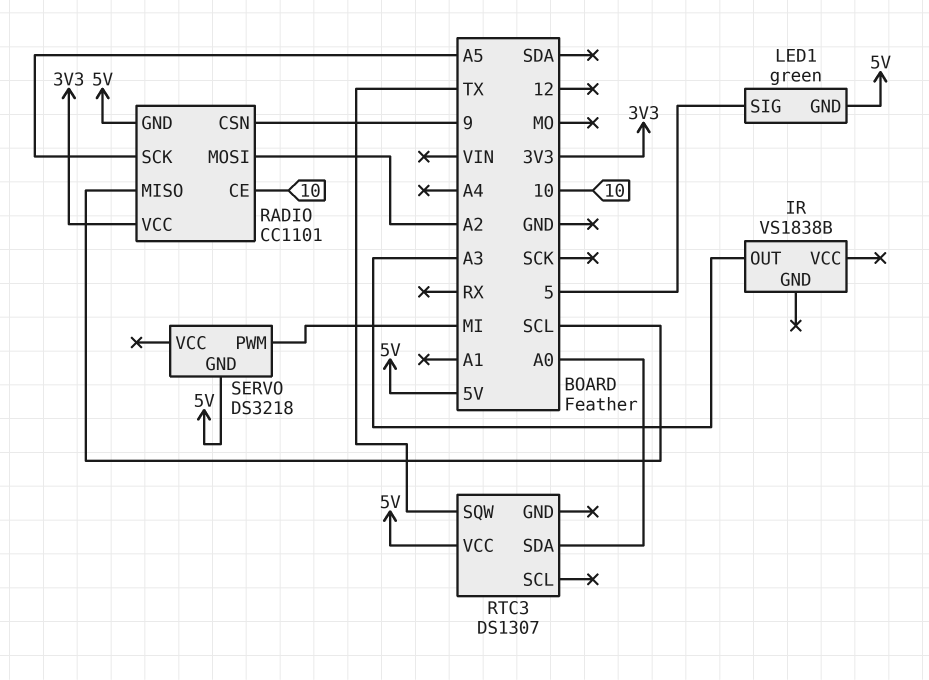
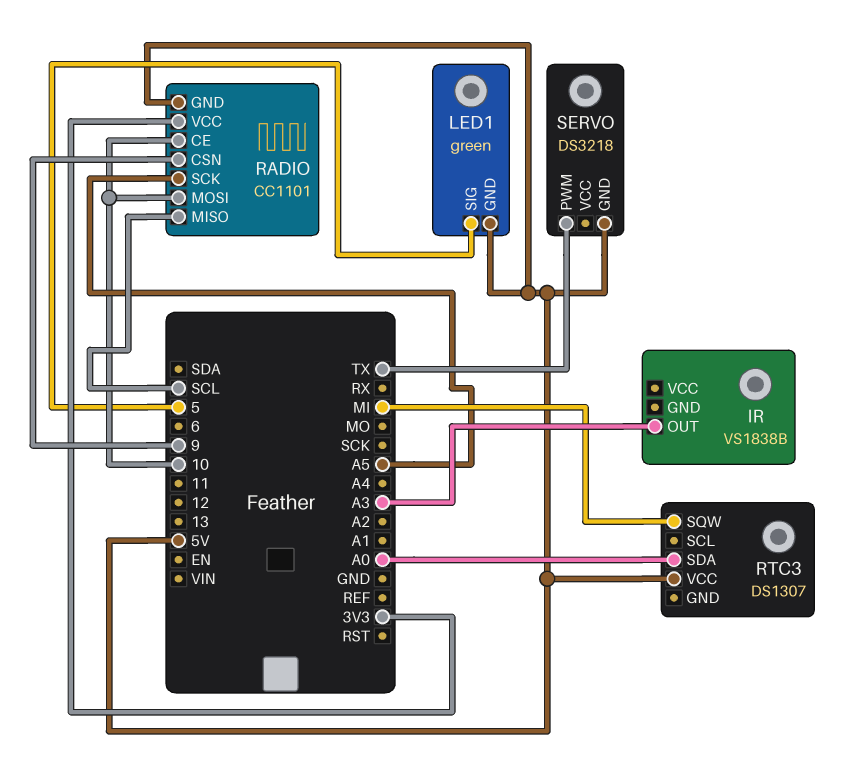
RADIO pin MOSI: A2 -> 10
RTC3 pin SQW: TX -> MI
SERVO pin PWM: MI -> TX

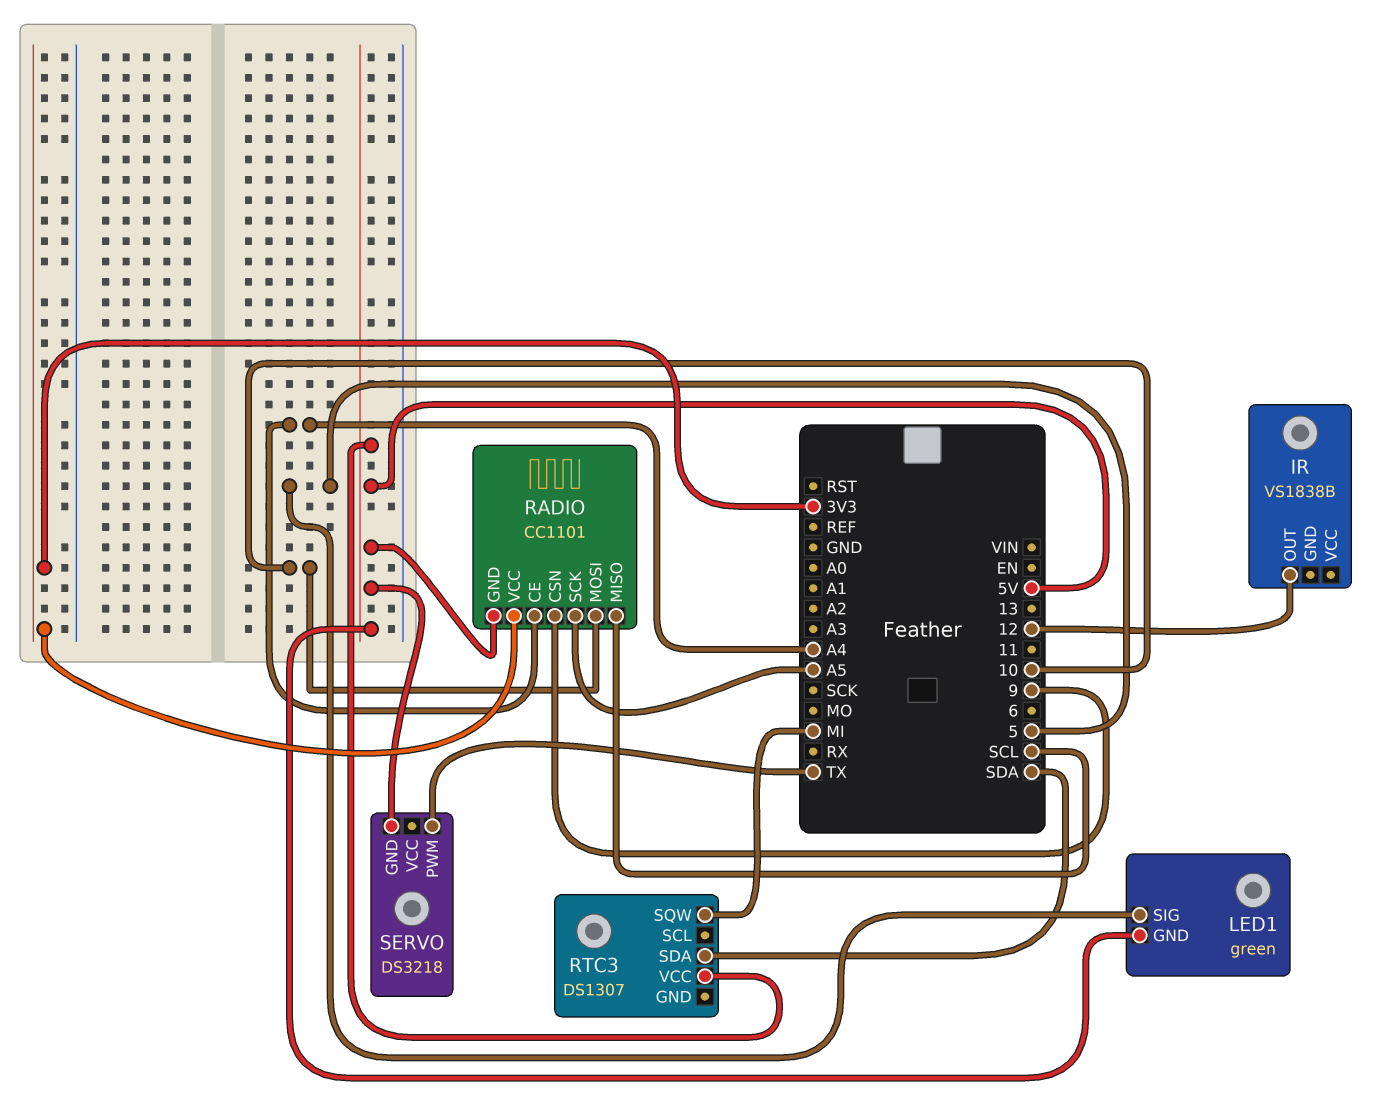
IR pin OUT: A3 -> 12
RADIO pin CE: 10 -> A4
RTC3 pin SDA: A0 -> SDA

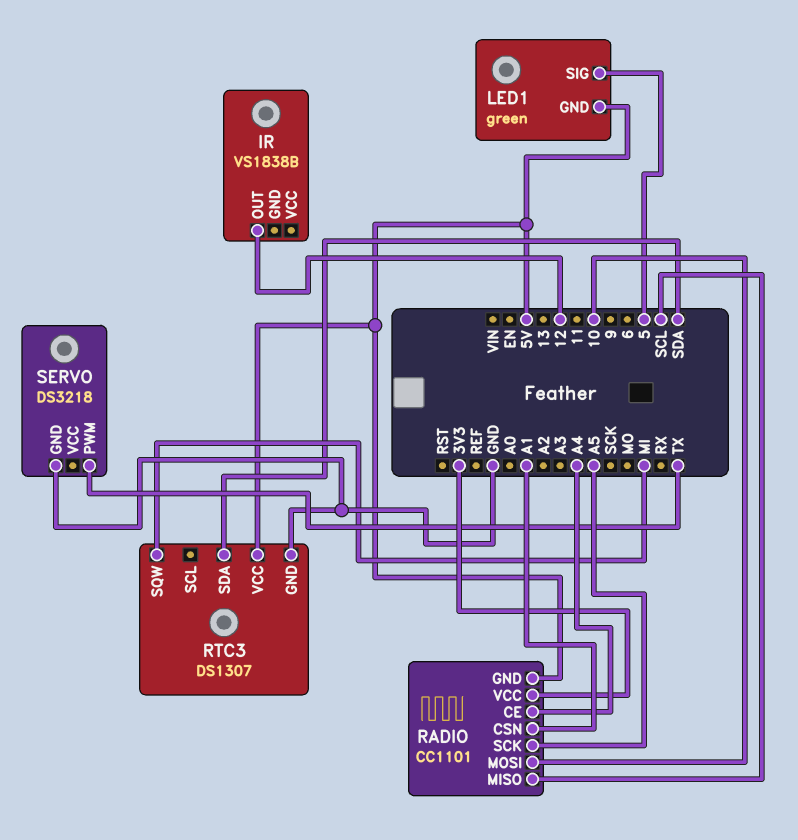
RADIO pin CSN: 9 -> A1
RTC3 pin GND: none -> GND
SERVO pin GND: 5V -> GND

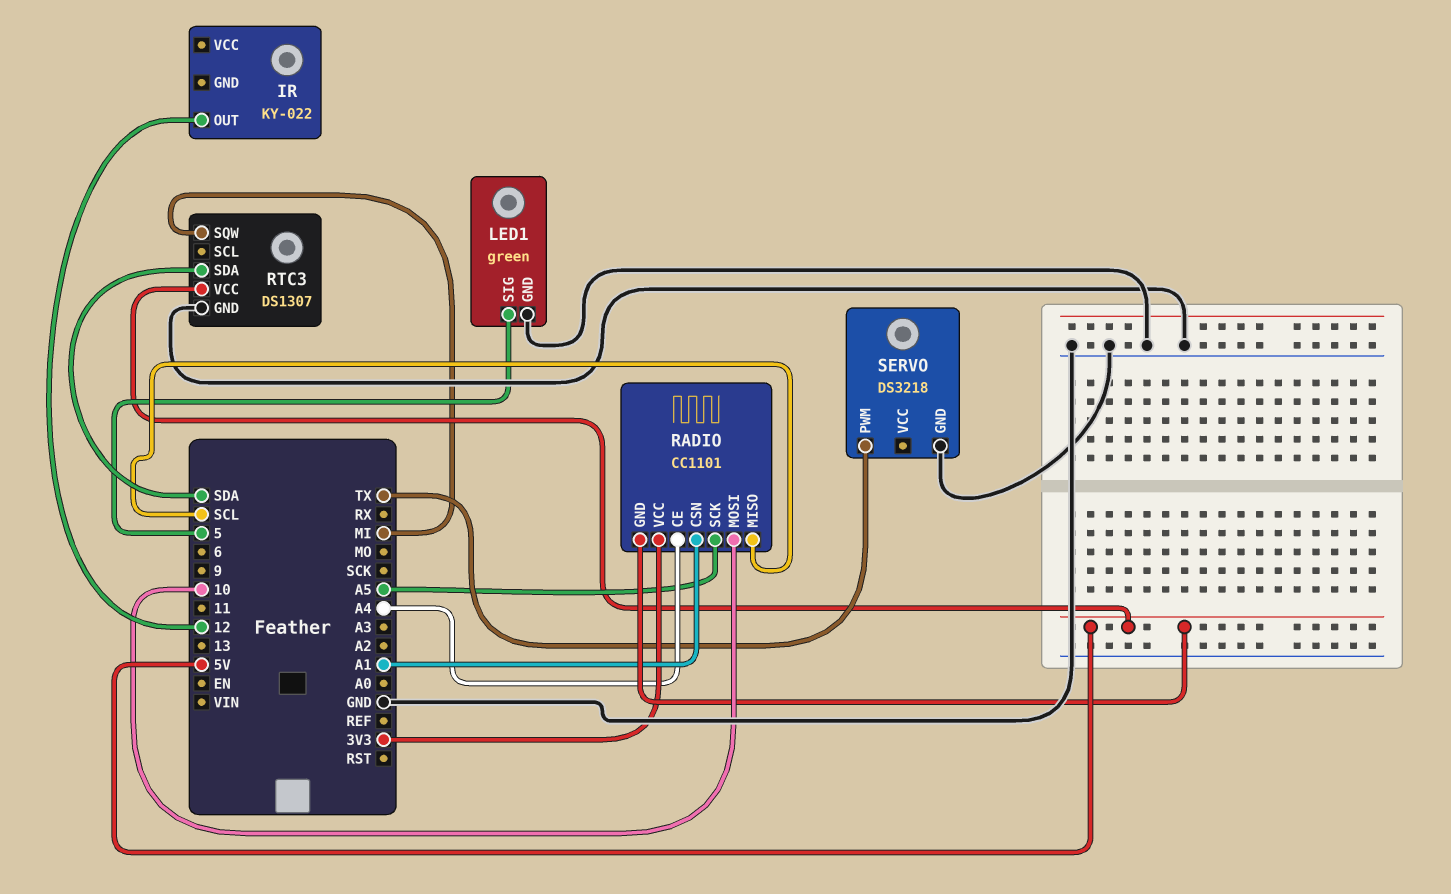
IR: VS1838B -> KY-022
LED1 pin GND: 5V -> GND

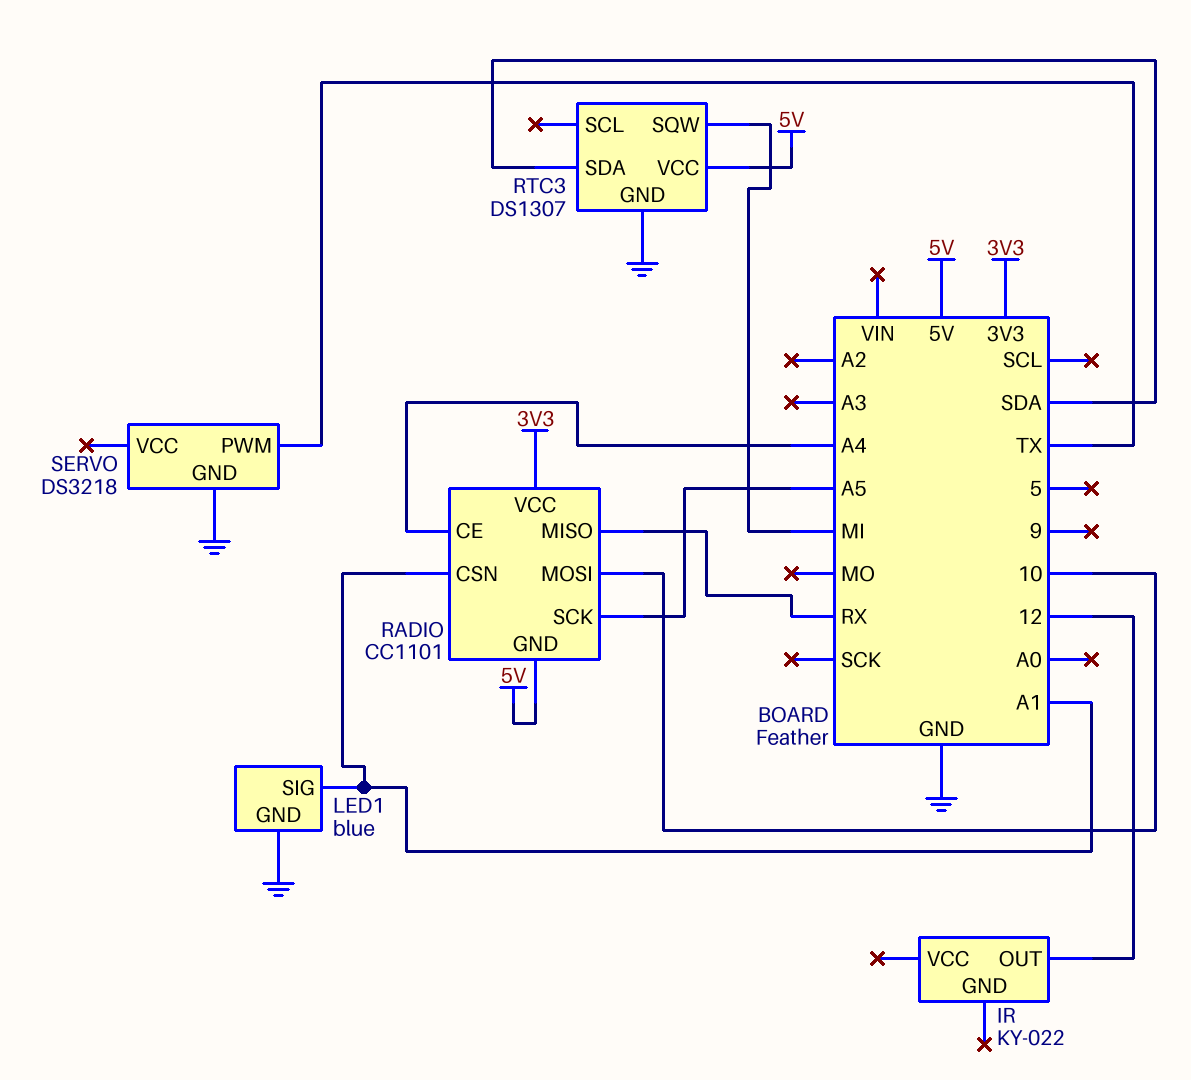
LED1: green -> blue
LED1 pin SIG: 5 -> A1
RADIO pin MISO: SCL -> RX

